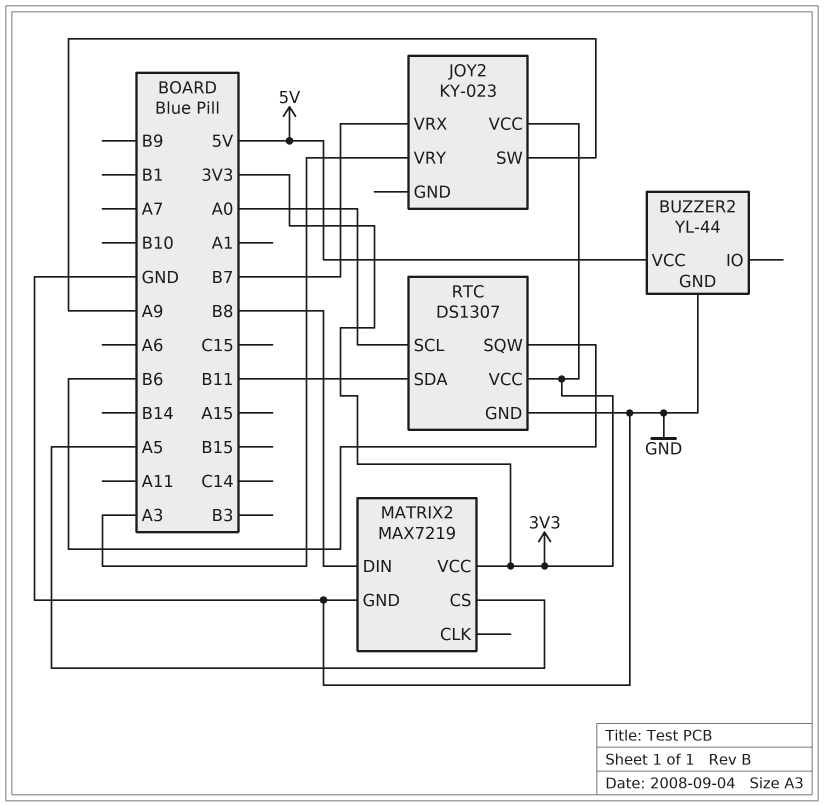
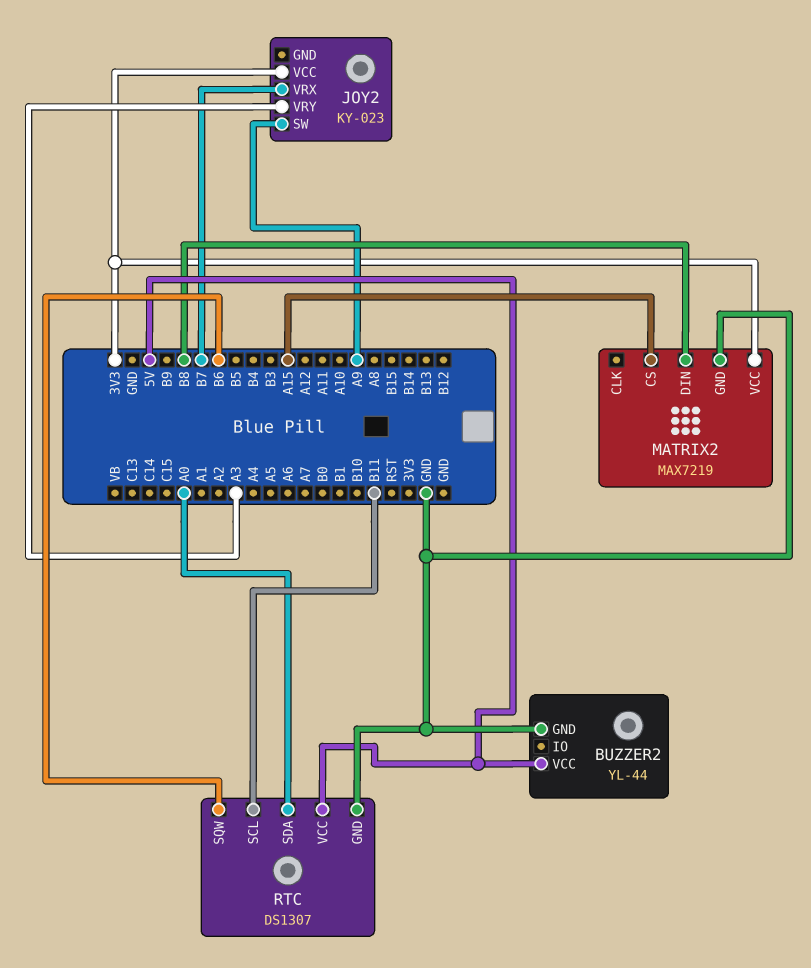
MATRIX2 pin CS: A5 -> A15
RTC pin SCL: A0 -> B11
RTC pin SDA: B11 -> A0
RTC pin VCC: 3V3 -> 5V

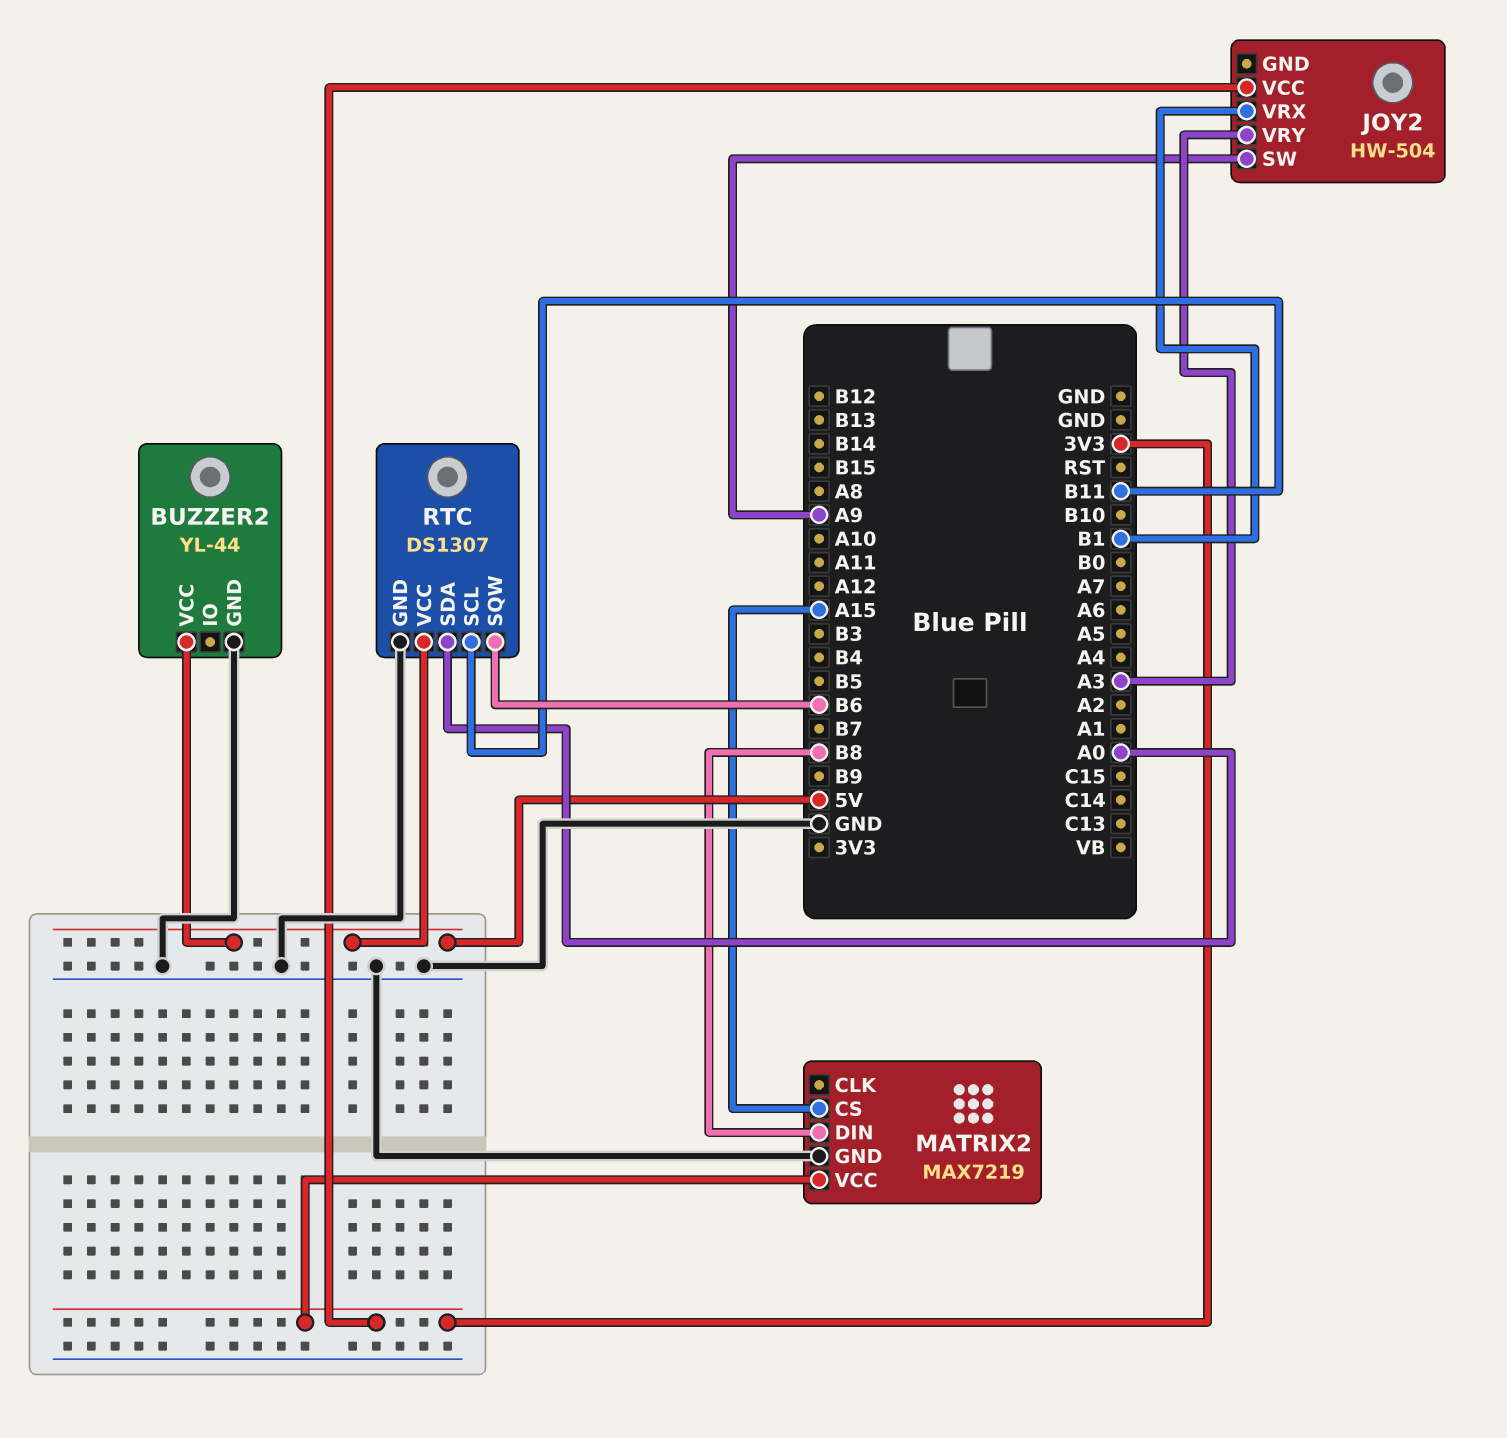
JOY2: KY-023 -> HW-504
JOY2 pin VRX: B7 -> B1

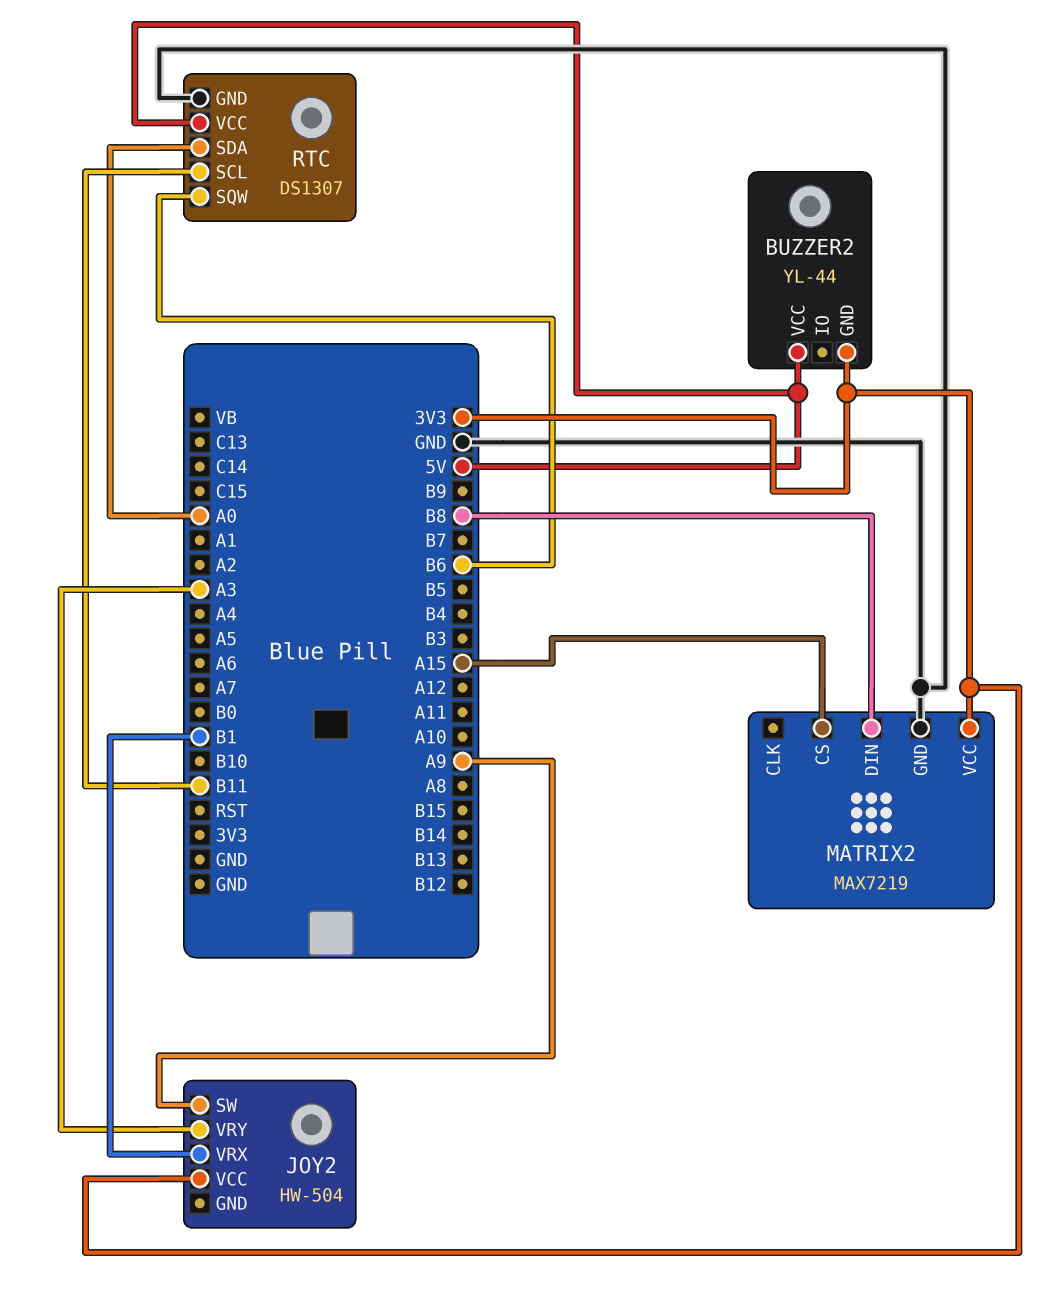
BUZZER2 pin GND: GND -> 3V3

